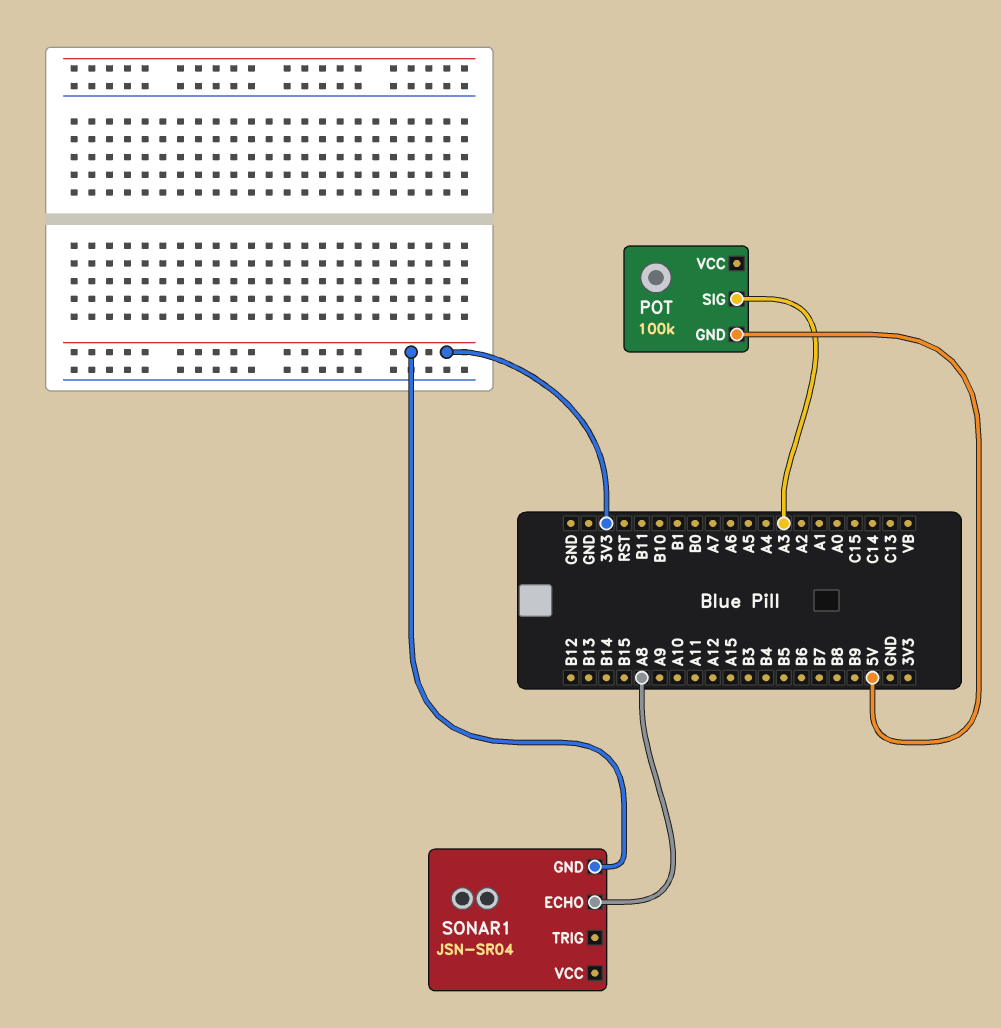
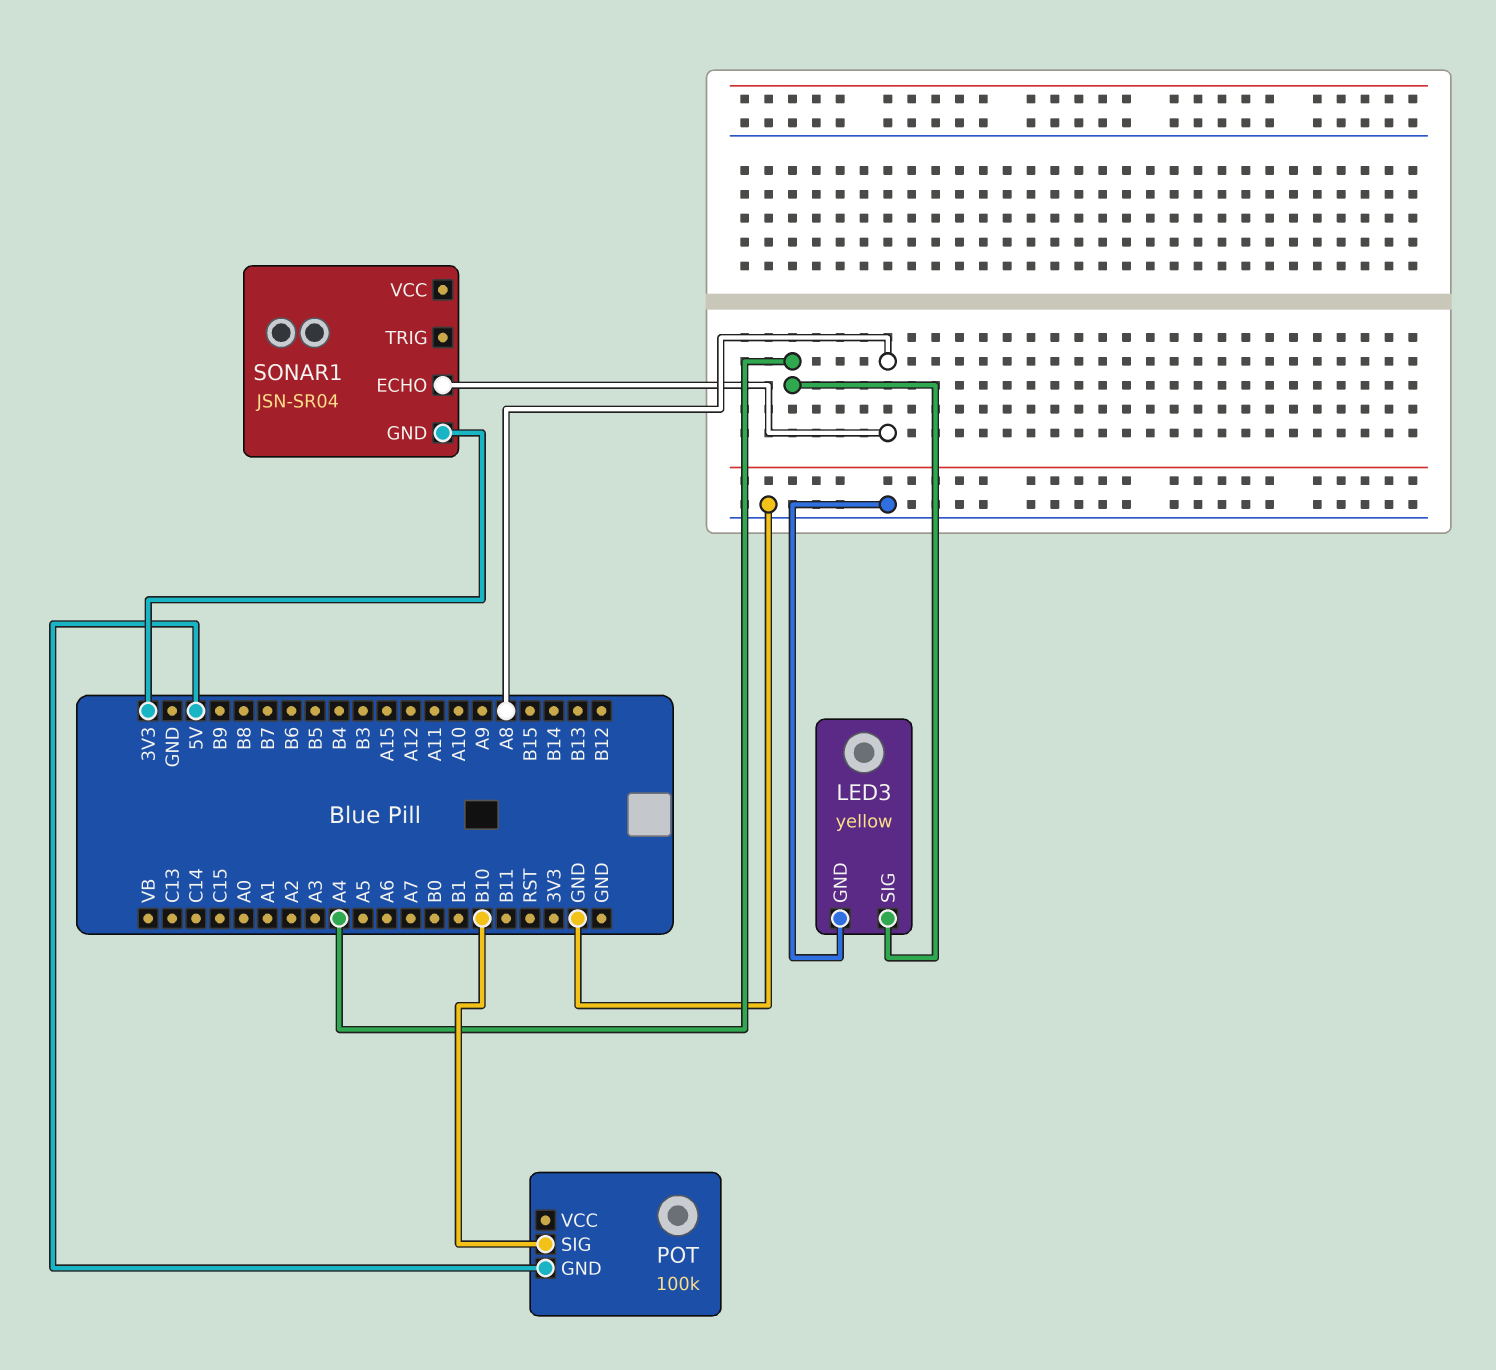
LED3: none -> yellow
LED3 pin GND: none -> GND
LED3 pin SIG: none -> A4
POT pin SIG: A3 -> B10

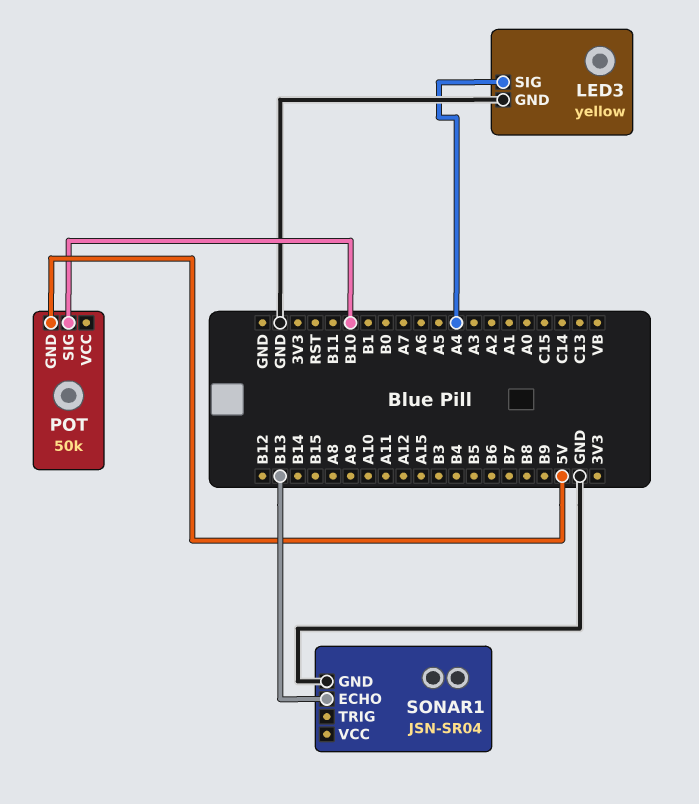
POT: 100k -> 50k
SONAR1 pin ECHO: A8 -> B13
SONAR1 pin GND: 3V3 -> GND

